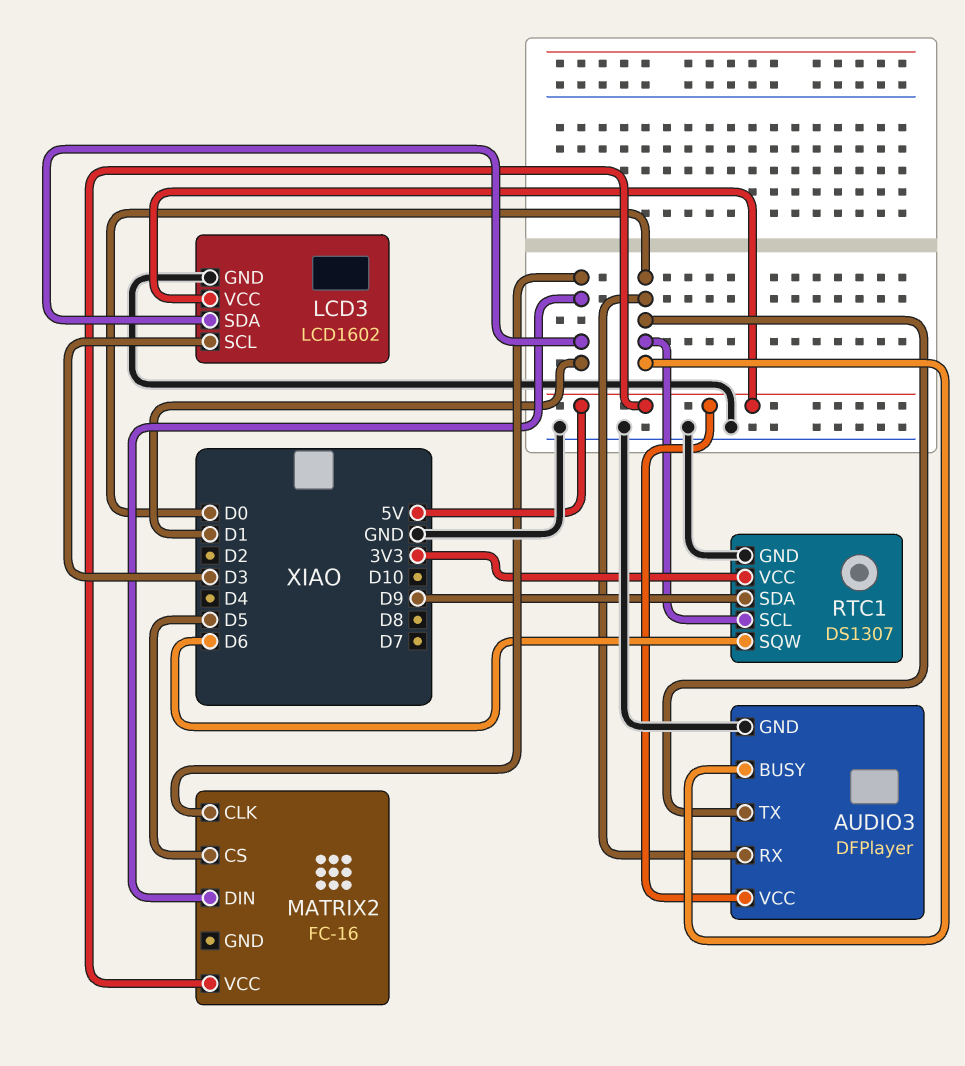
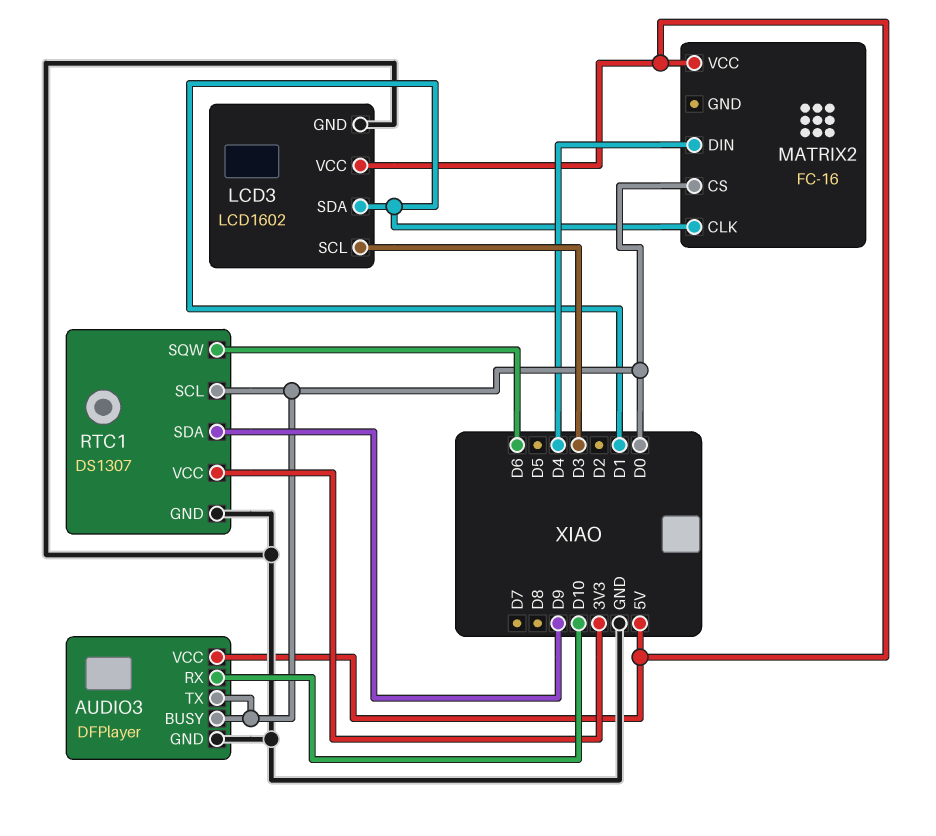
AUDIO3 pin RX: D0 -> D10
MATRIX2 pin CS: D5 -> D0
MATRIX2 pin DIN: D1 -> D4

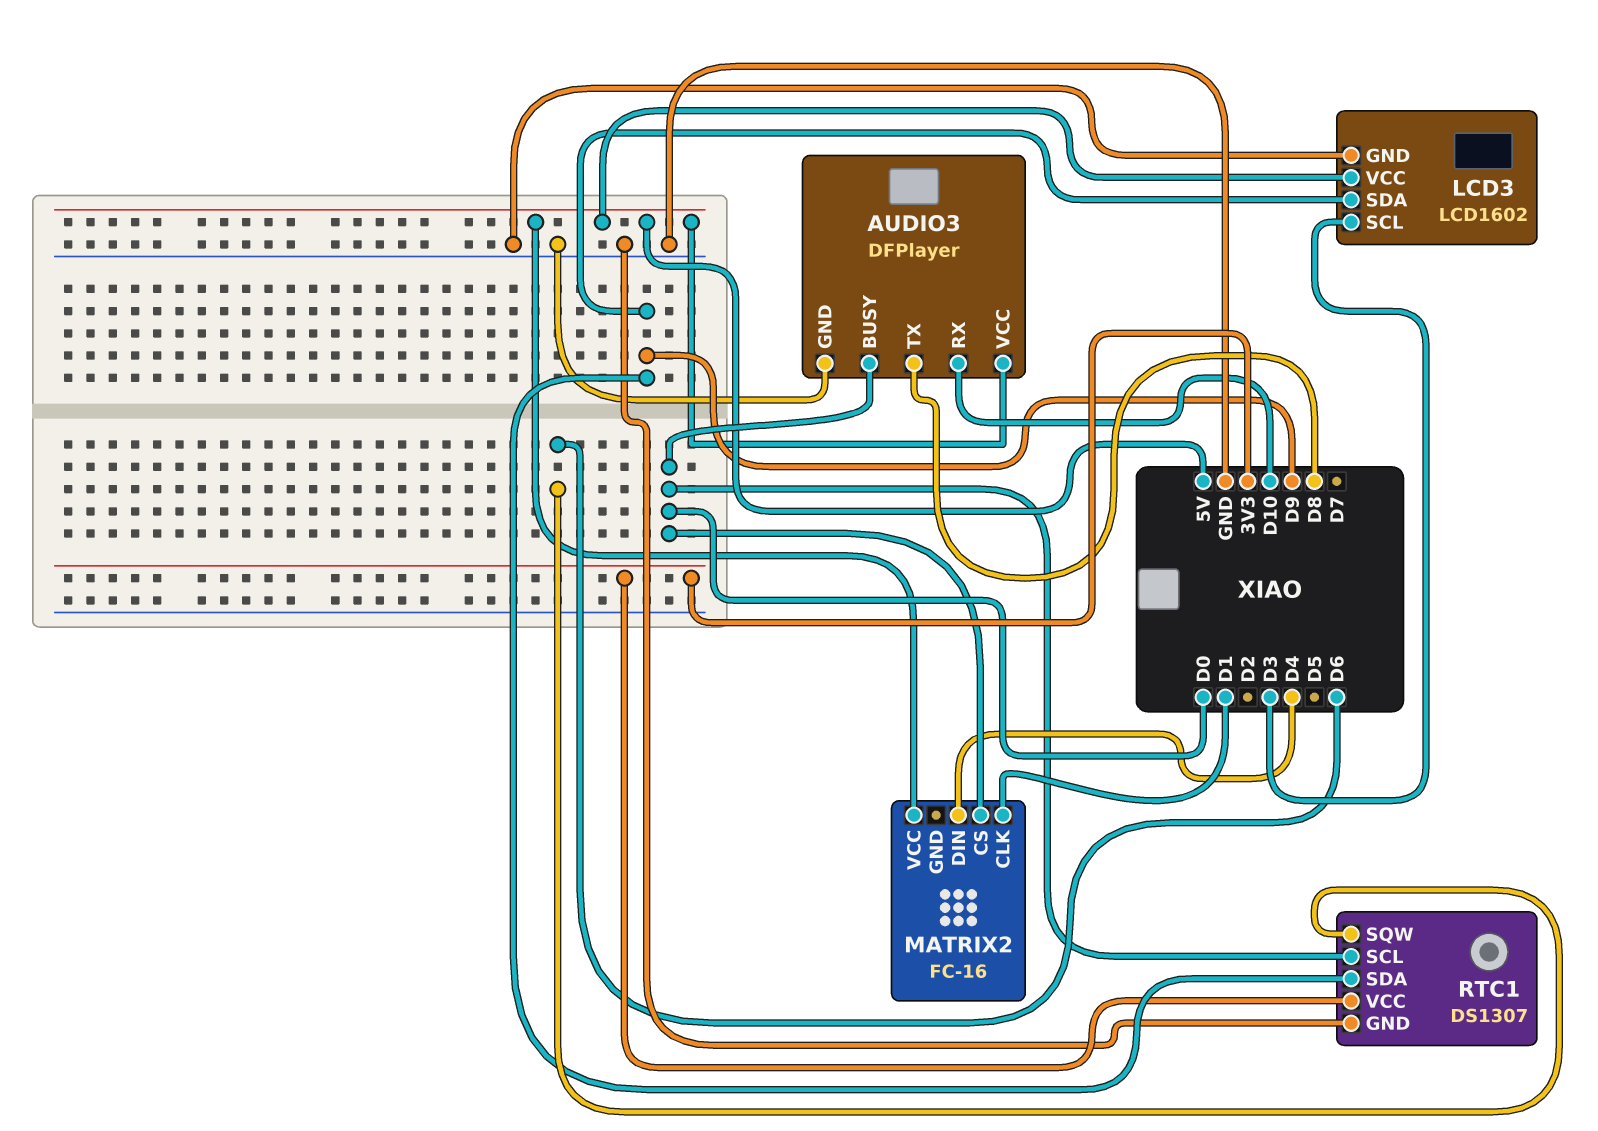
AUDIO3 pin TX: D0 -> D8
LCD3 pin SDA: D1 -> D9

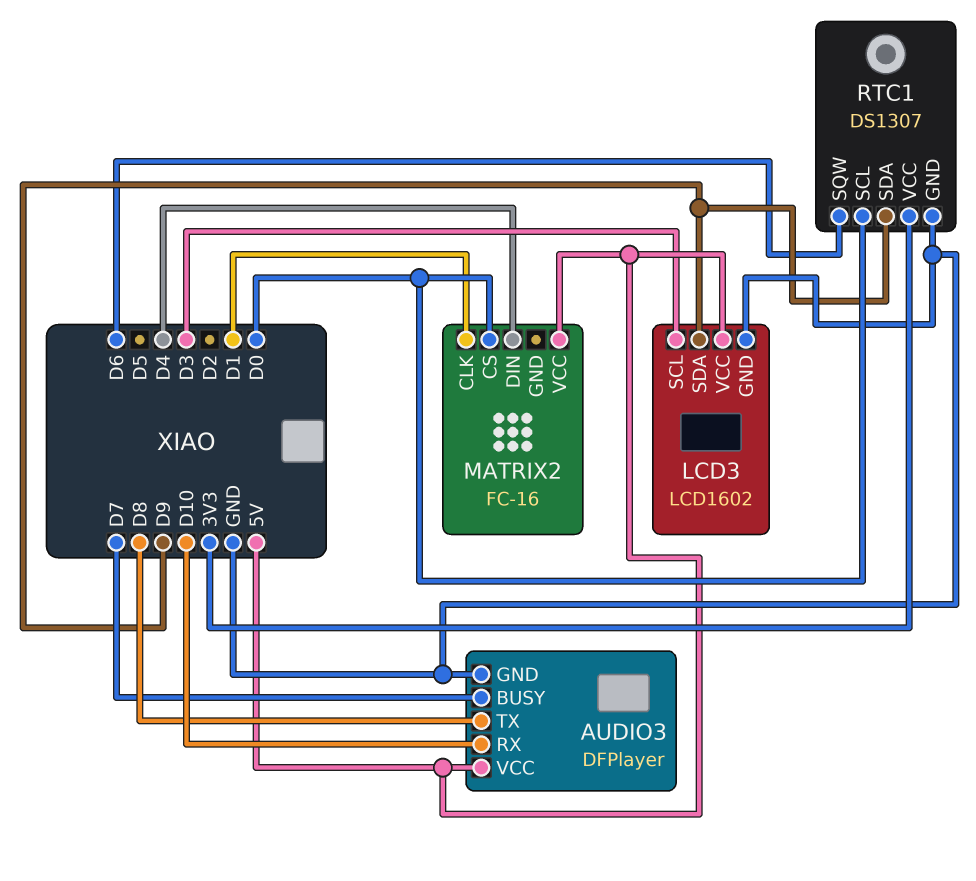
AUDIO3 pin BUSY: D0 -> D7

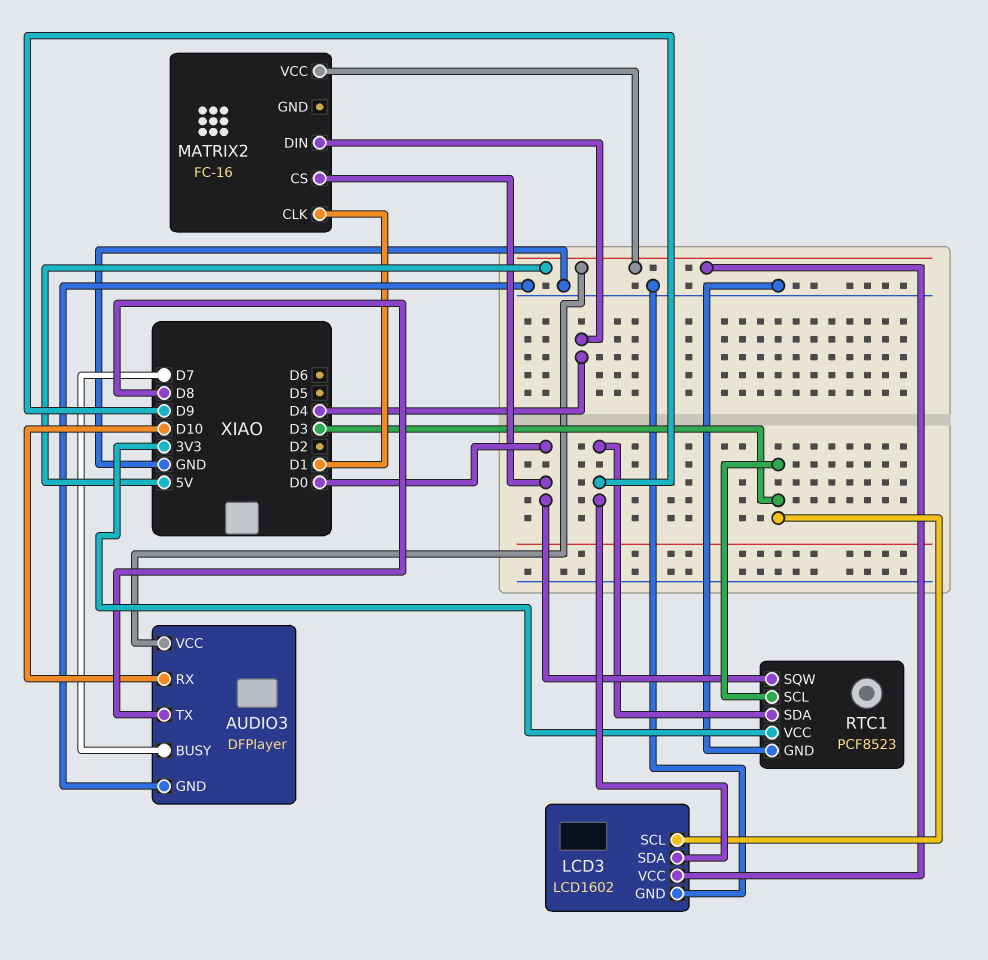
RTC1: DS1307 -> PCF8523
RTC1 pin SCL: D0 -> D3
RTC1 pin SQW: D6 -> D0

